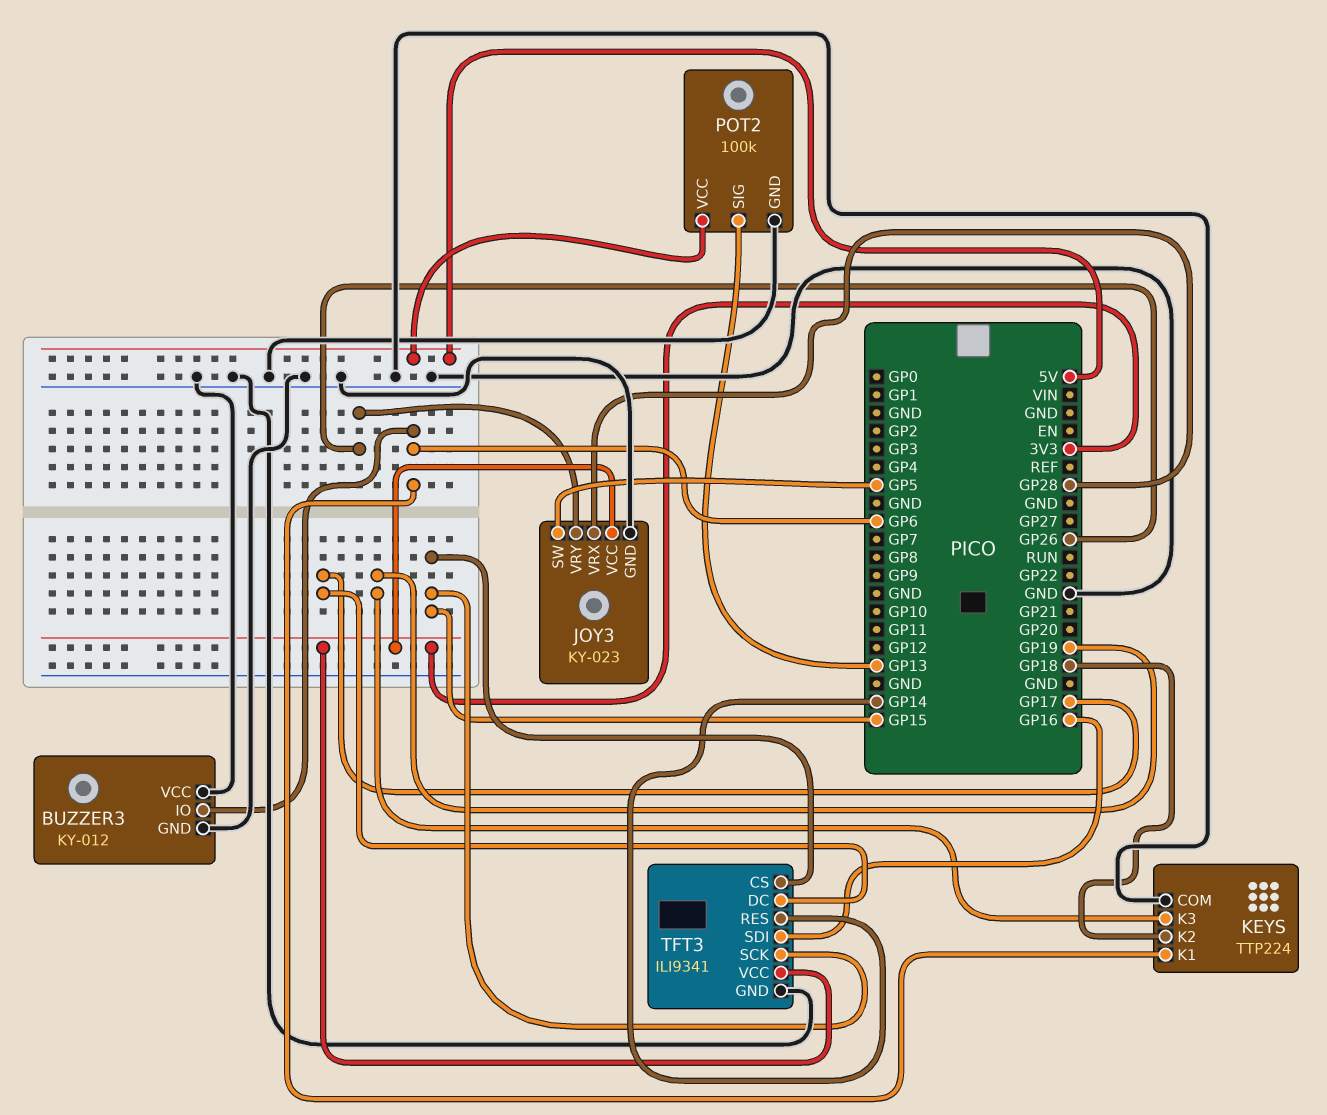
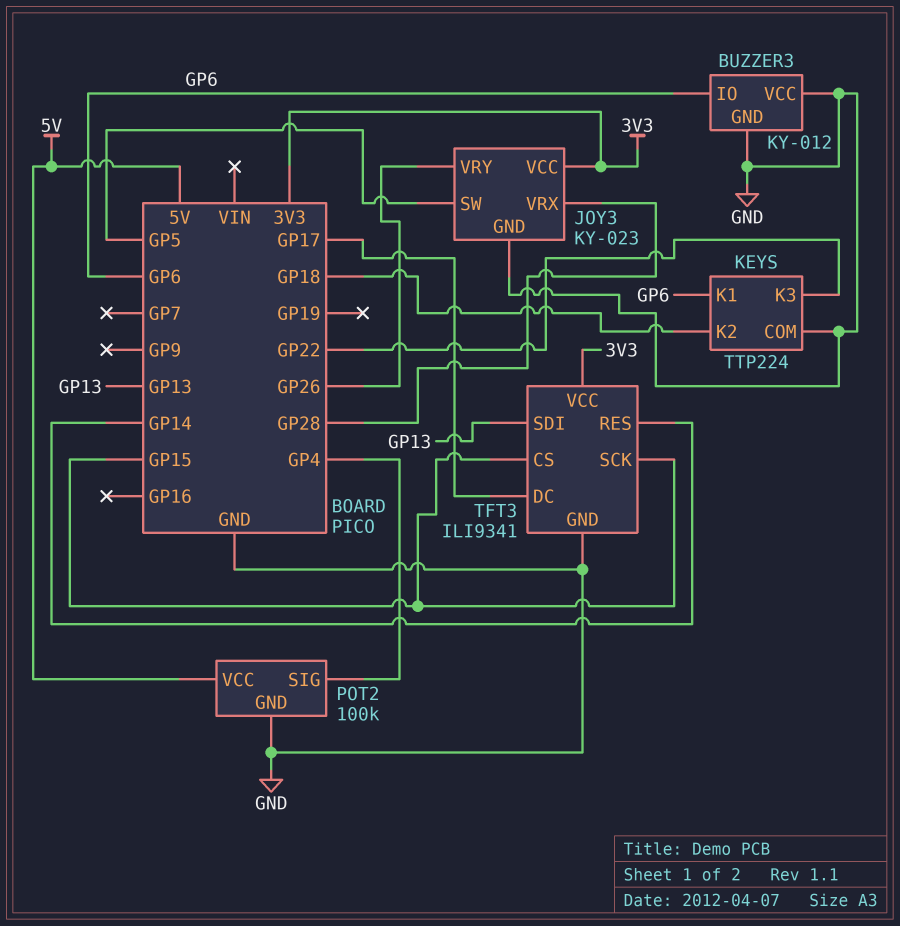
KEYS pin K3: GP19 -> GP22
POT2 pin SIG: GP13 -> GP4
TFT3 pin SDI: GP16 -> GP13

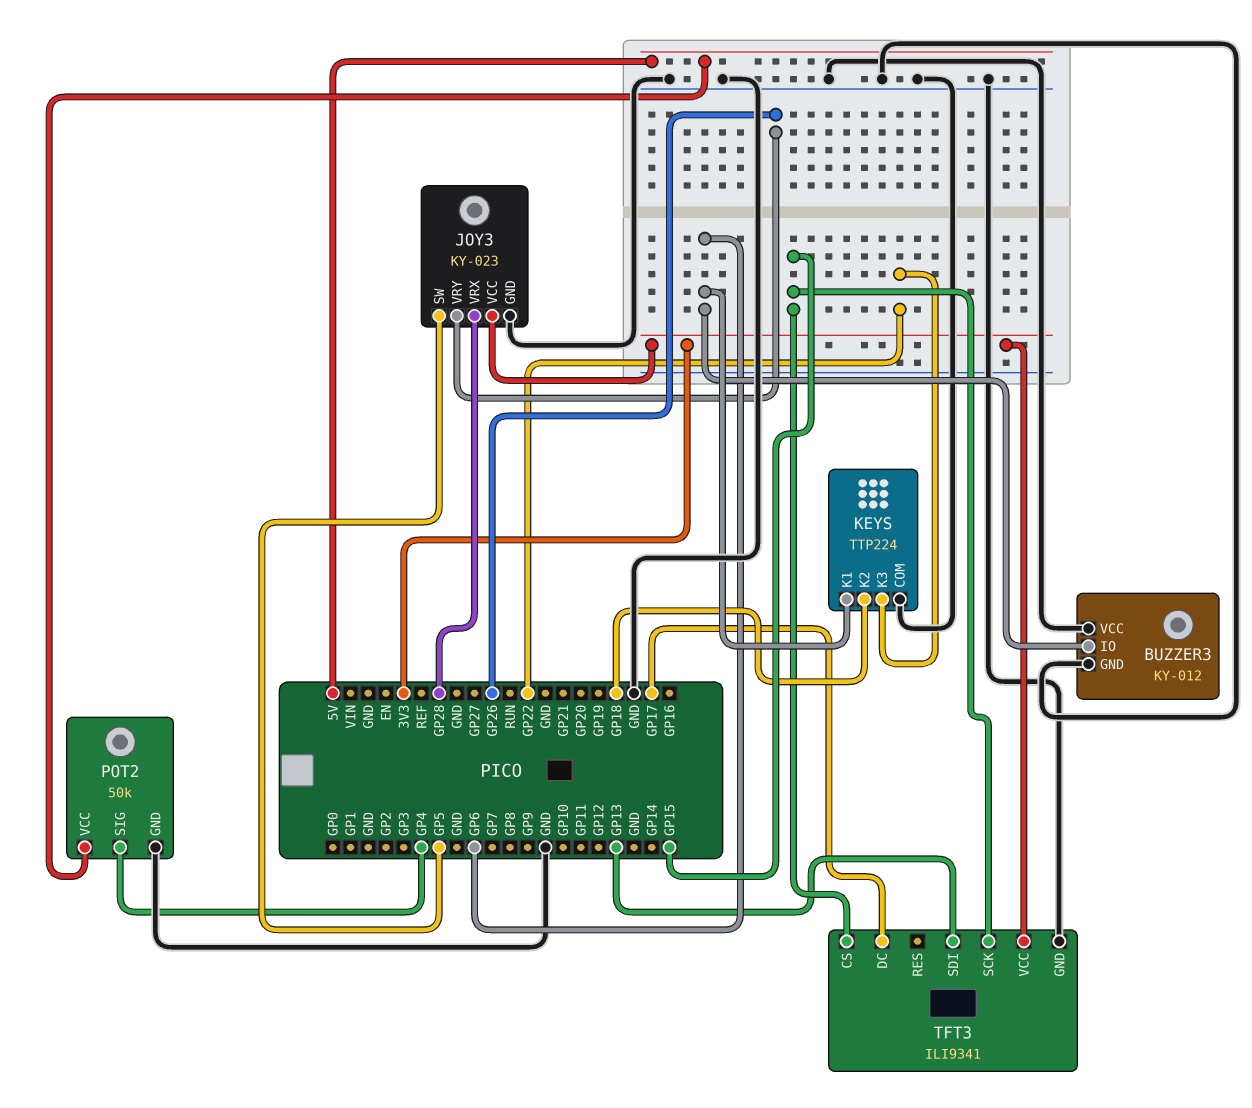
POT2: 100k -> 50k
TFT3 pin RES: GP14 -> none

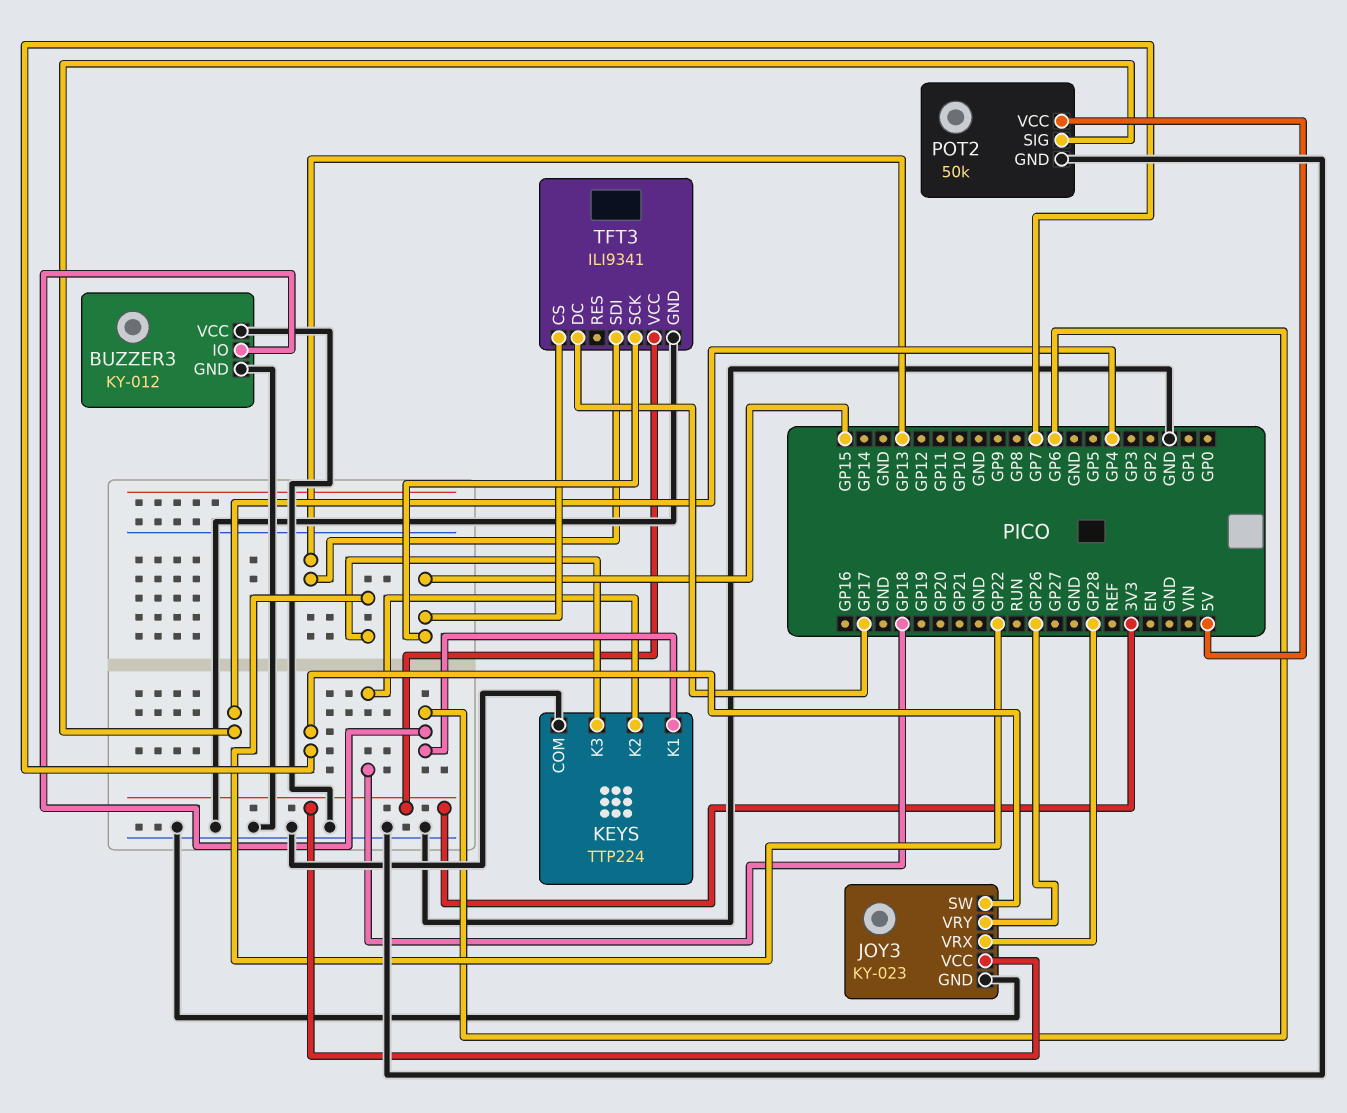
JOY3 pin SW: GP5 -> GP7

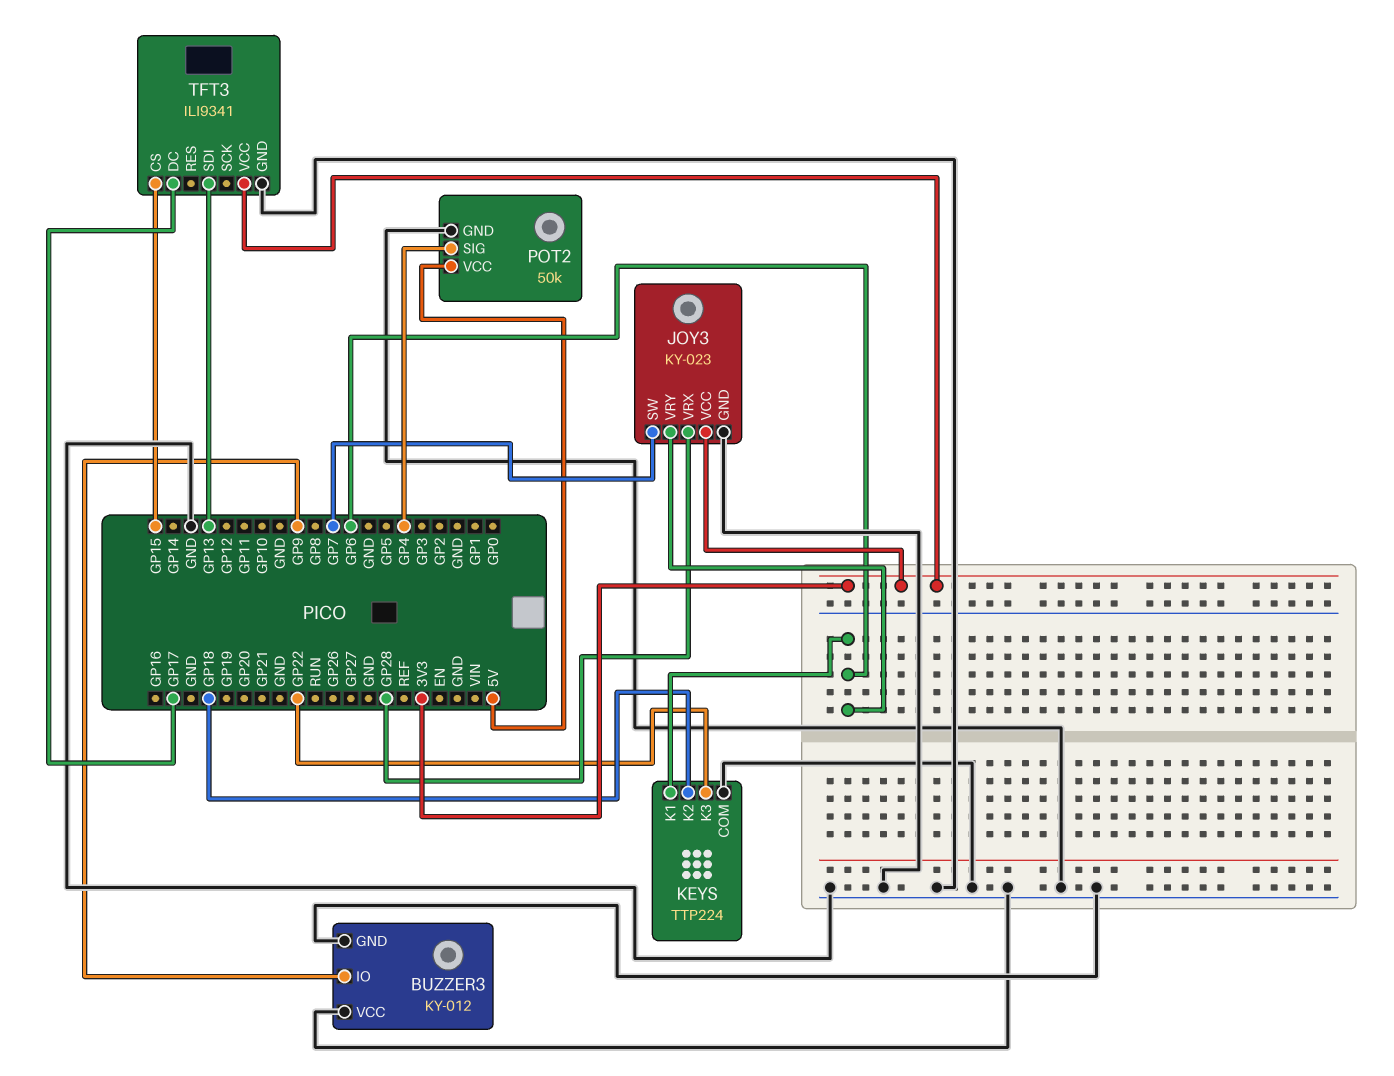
BUZZER3 pin IO: GP6 -> GP9
JOY3 pin VRY: GP26 -> GP6
TFT3 pin SCK: GP15 -> none

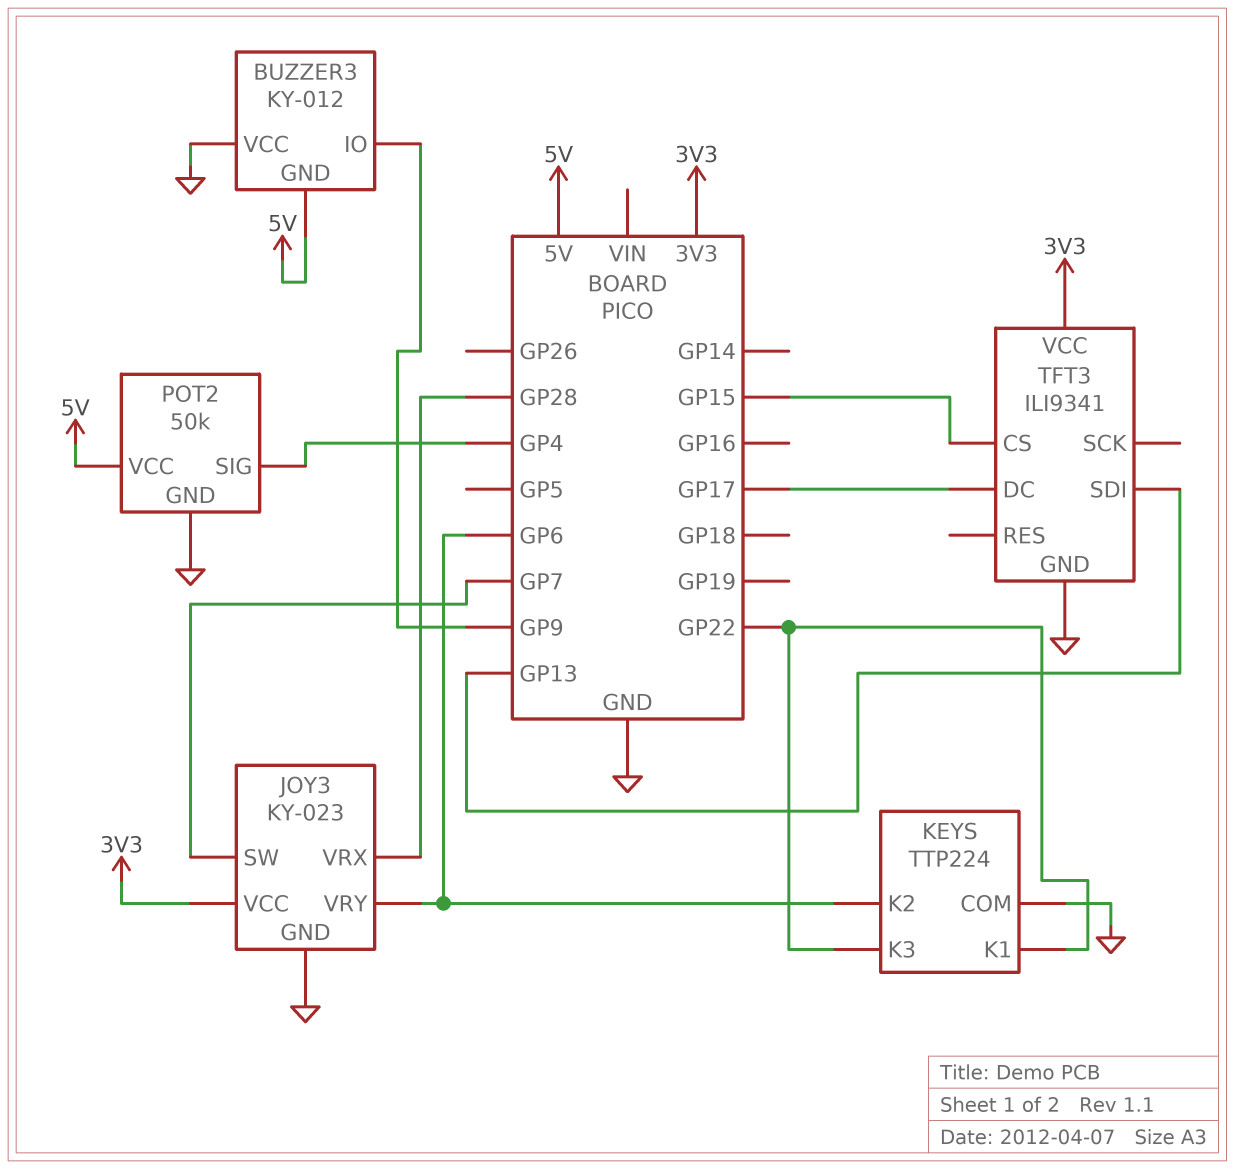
BUZZER3 pin GND: GND -> 5V
KEYS pin K1: GP6 -> GP22
KEYS pin K2: GP18 -> GP6

